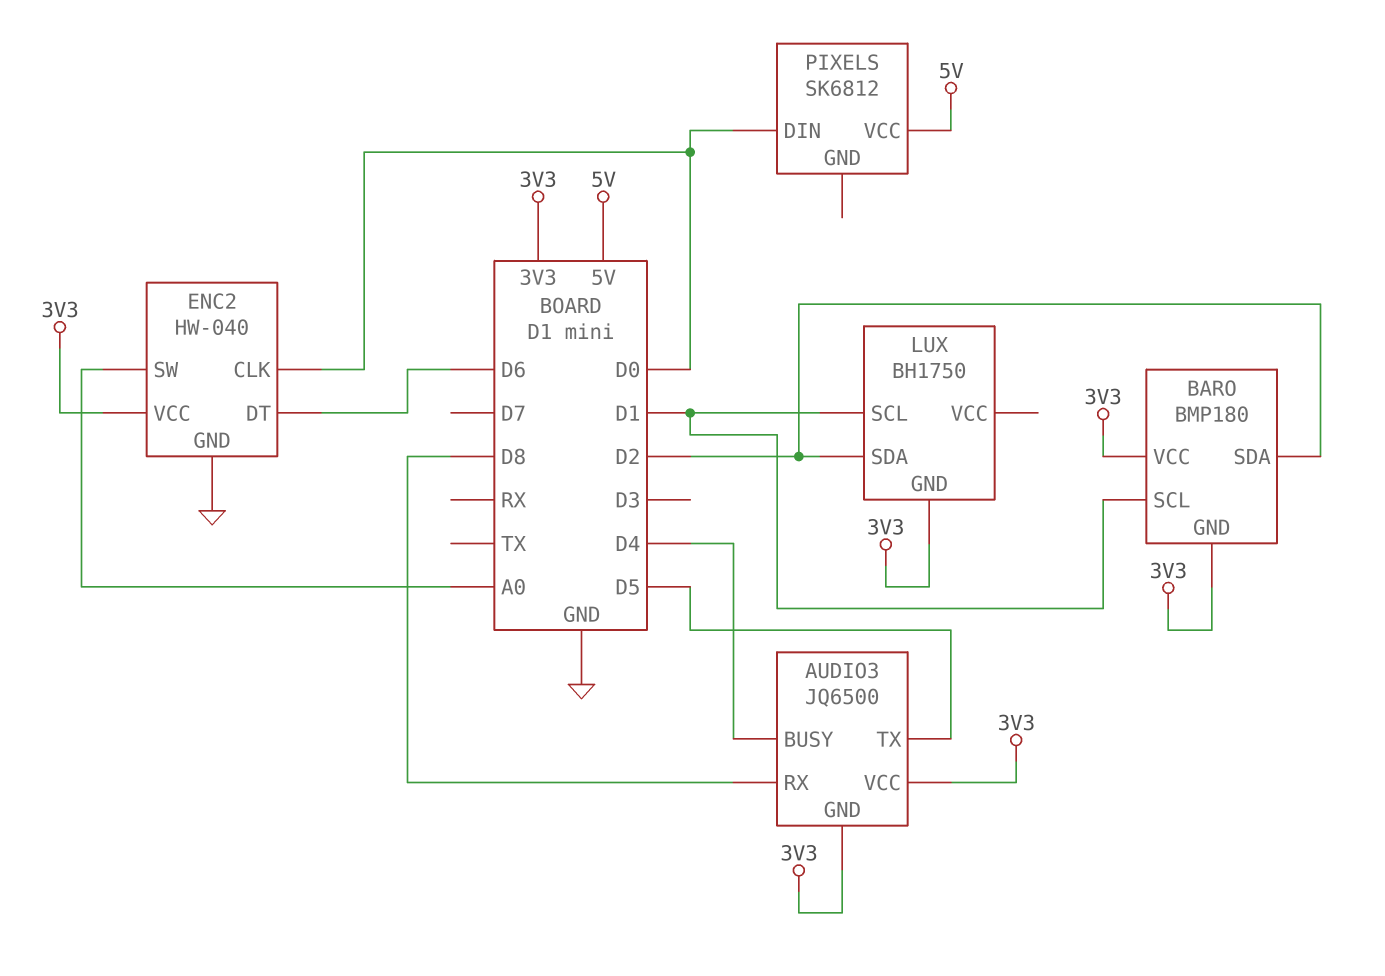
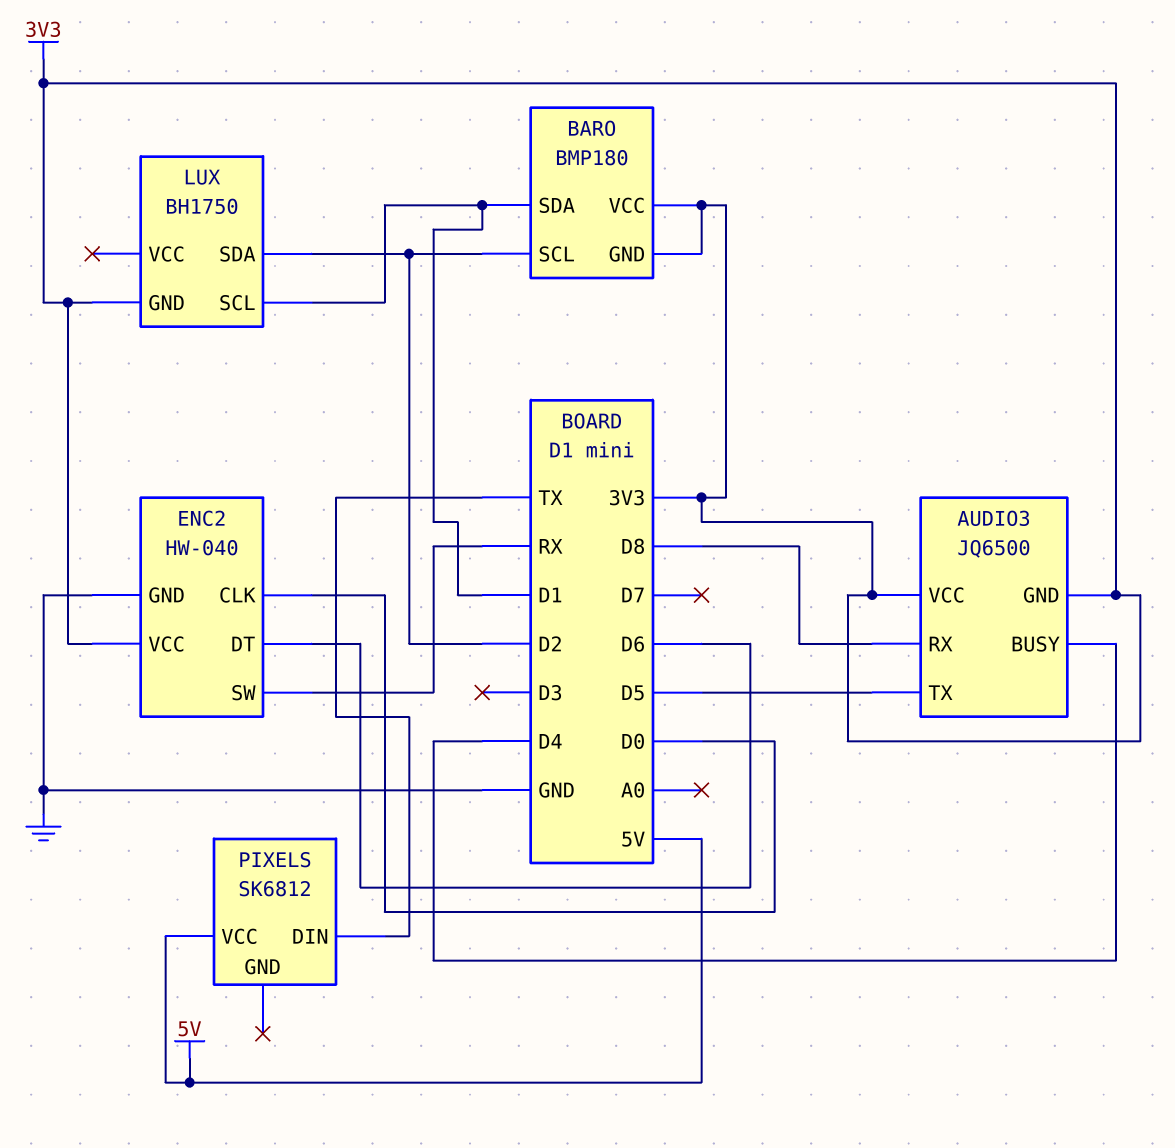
BARO pin SCL: D1 -> D2
BARO pin SDA: D2 -> D1
ENC2 pin SW: A0 -> RX
PIXELS pin DIN: D0 -> TX

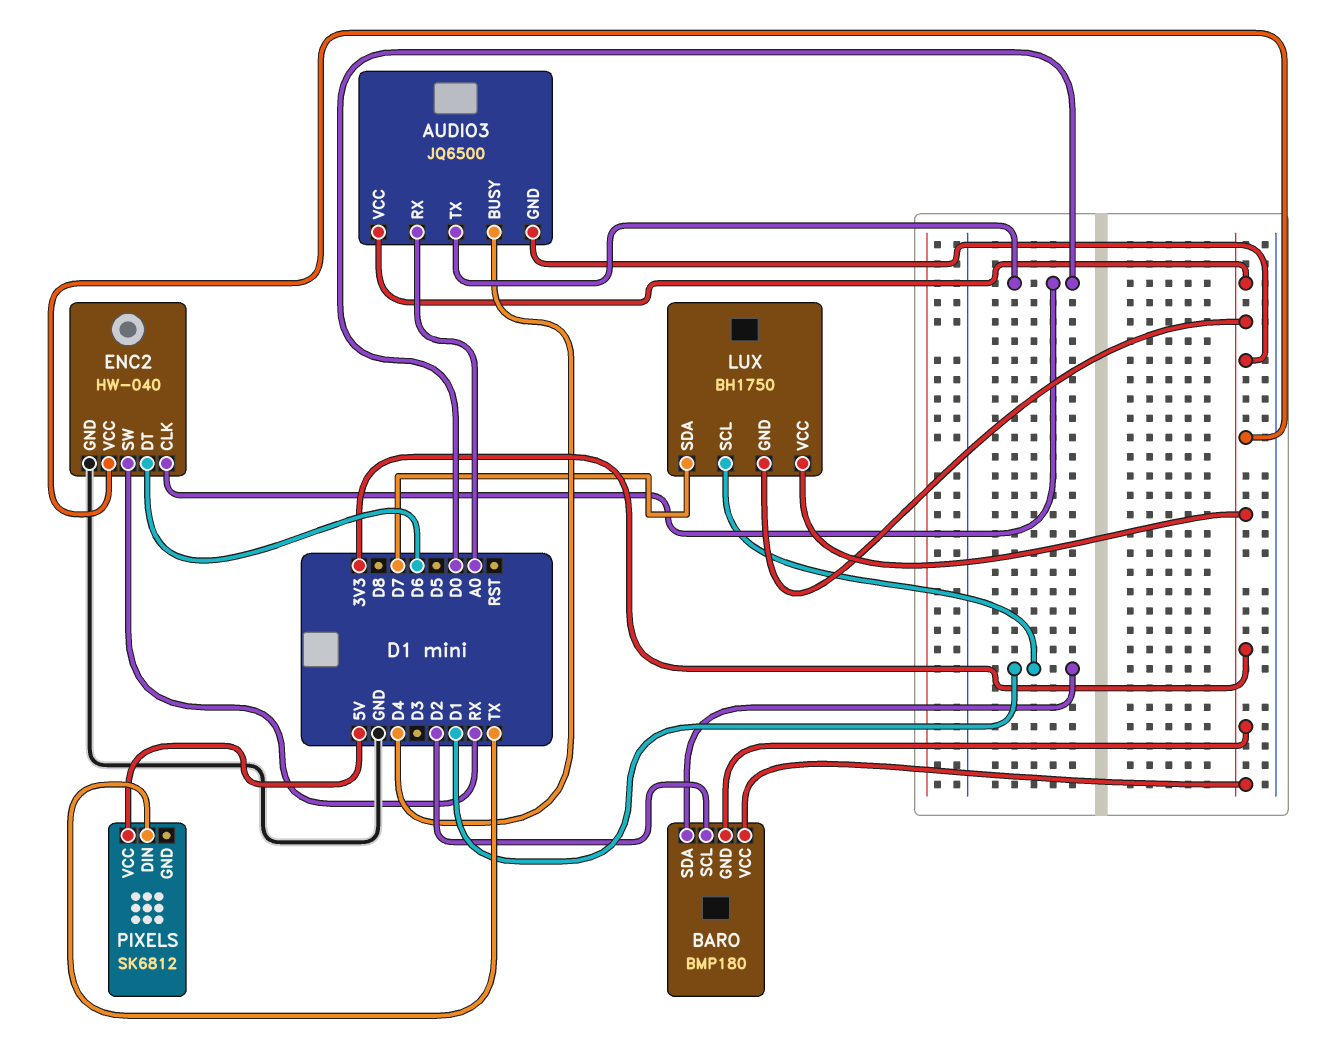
AUDIO3 pin RX: D8 -> A0
AUDIO3 pin TX: D5 -> D0
LUX pin SDA: D2 -> D7
LUX pin VCC: none -> 3V3

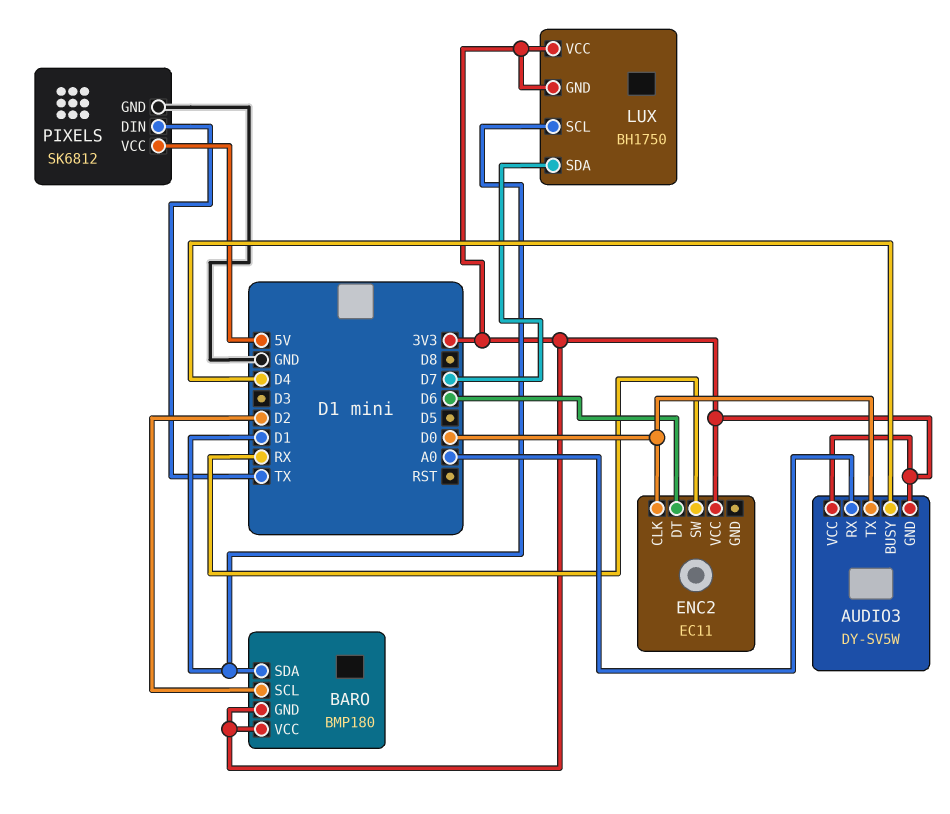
AUDIO3: JQ6500 -> DY-SV5W
ENC2: HW-040 -> EC11
ENC2 pin GND: GND -> none
PIXELS pin GND: none -> GND

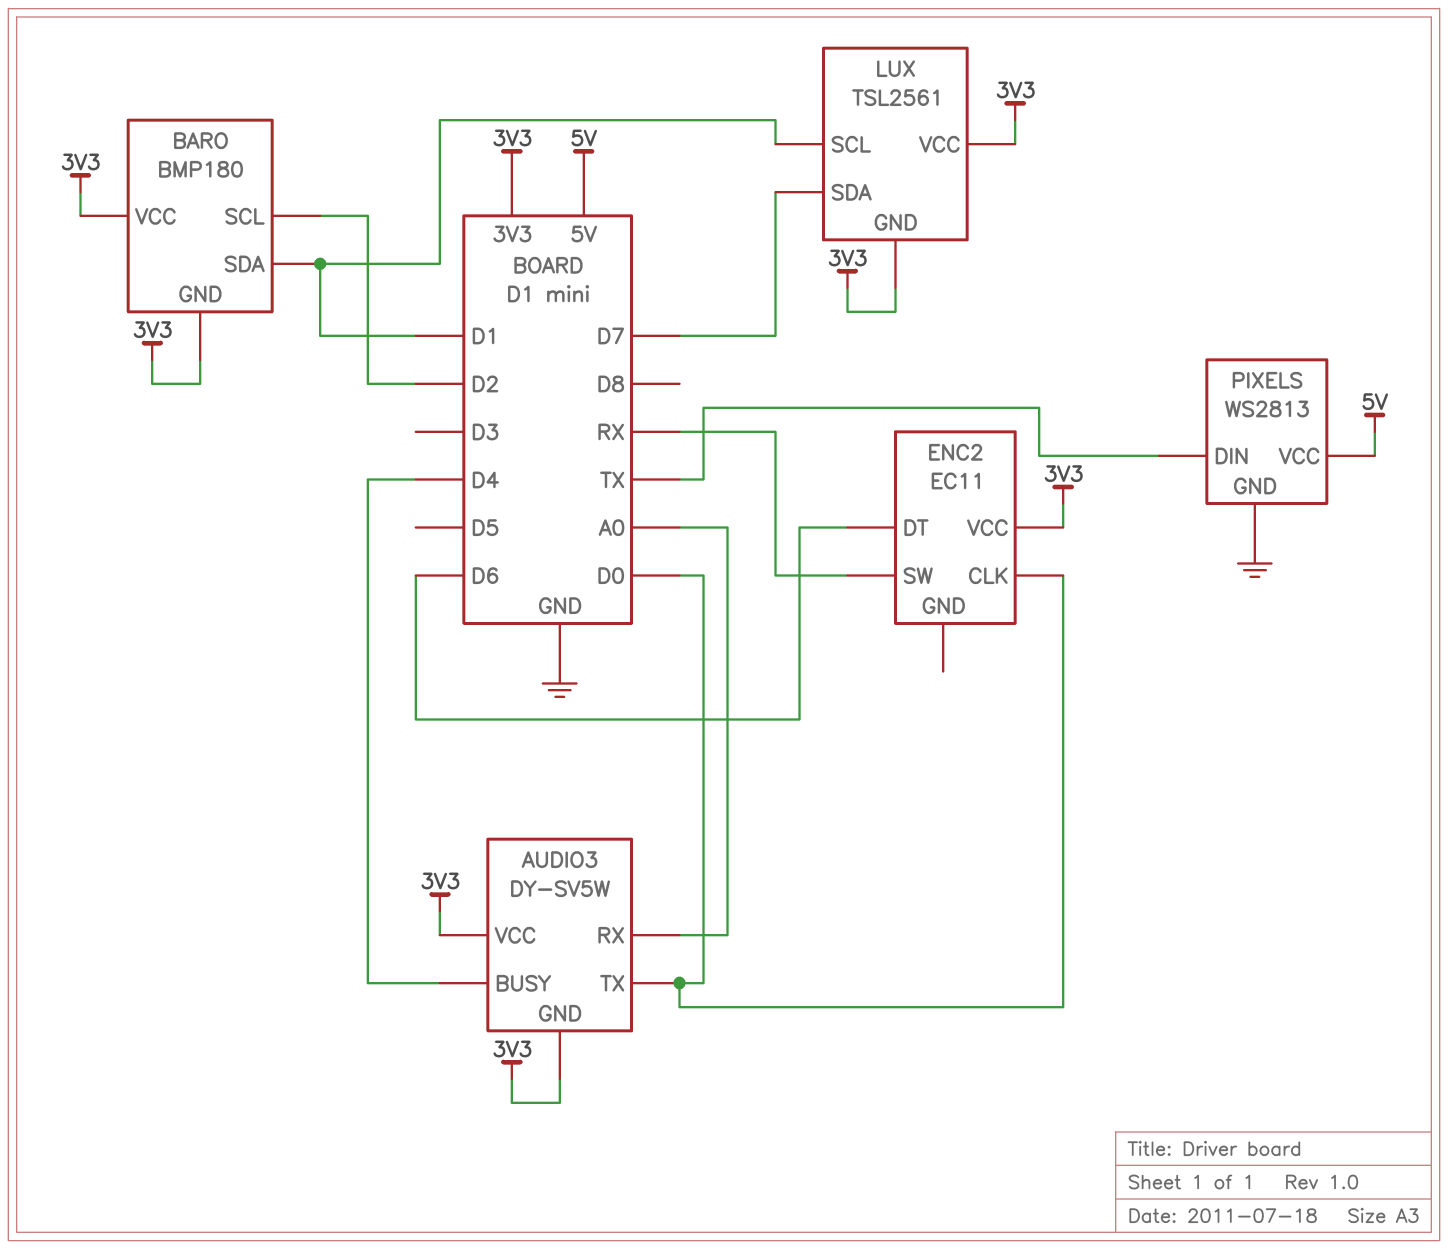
LUX: BH1750 -> TSL2561
PIXELS: SK6812 -> WS2813

